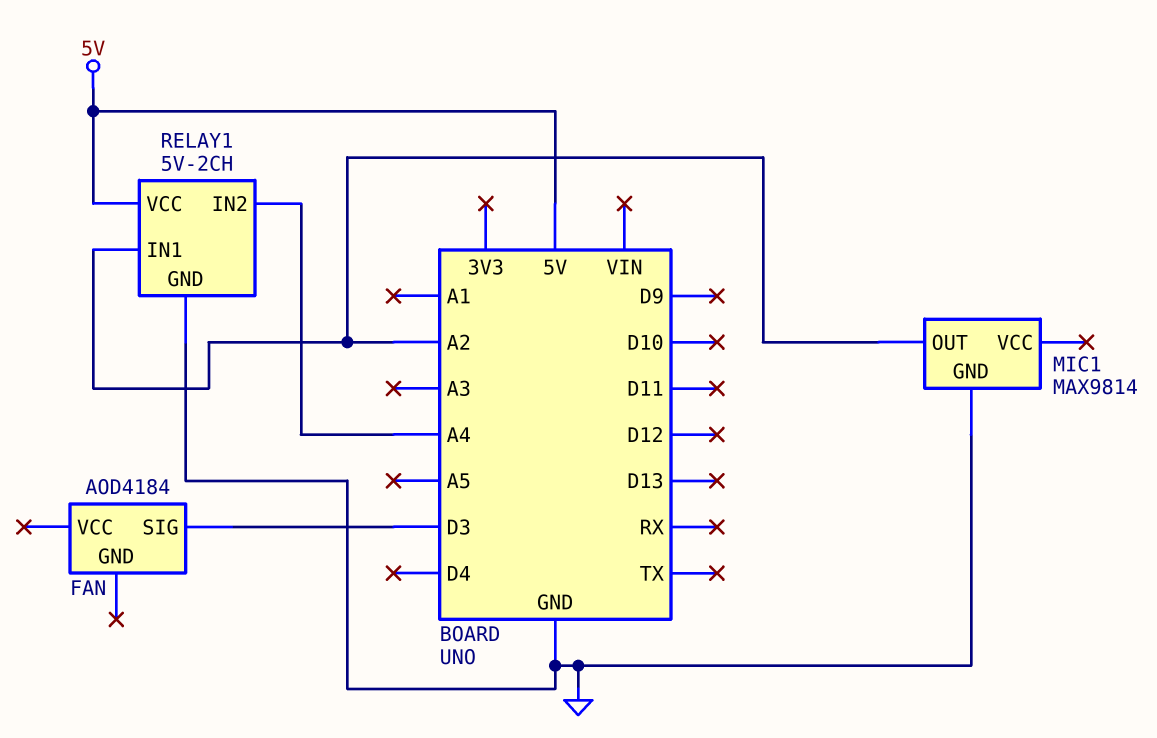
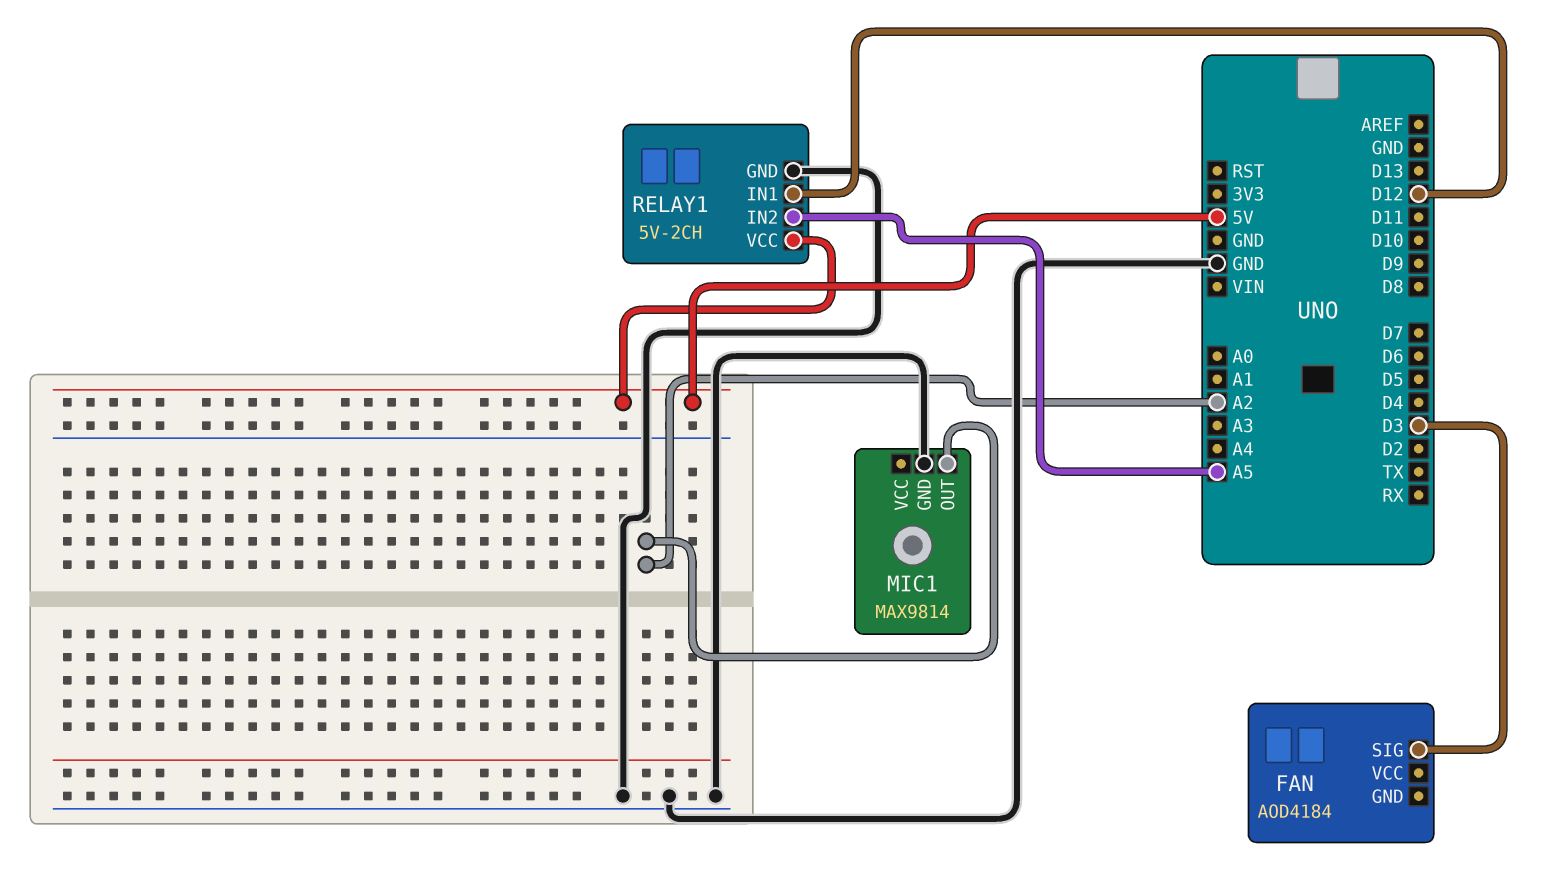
RELAY1 pin IN1: A2 -> D12
RELAY1 pin IN2: A4 -> A5

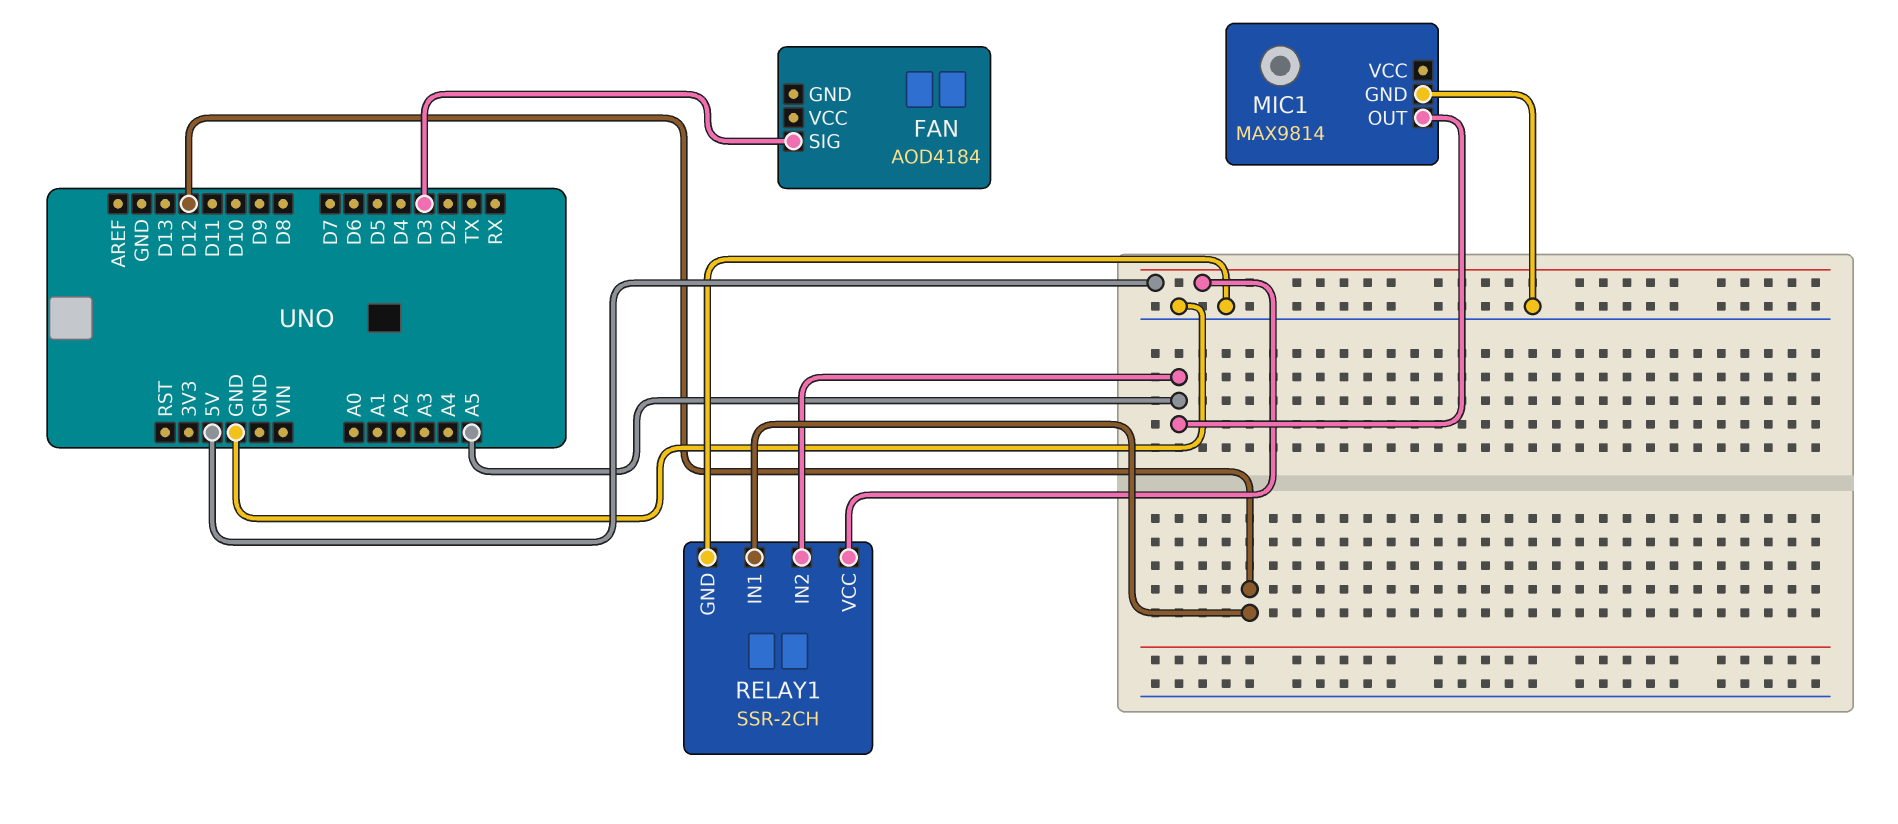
MIC1 pin OUT: A2 -> A5
RELAY1: 5V-2CH -> SSR-2CH

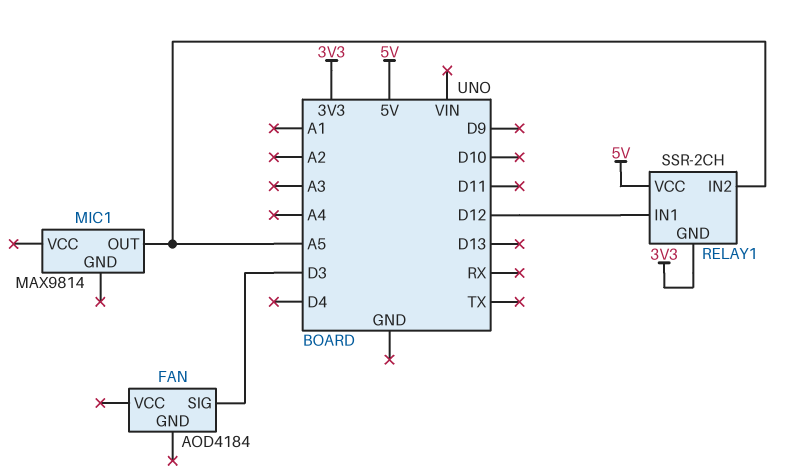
MIC1 pin GND: GND -> none
RELAY1 pin GND: GND -> 3V3

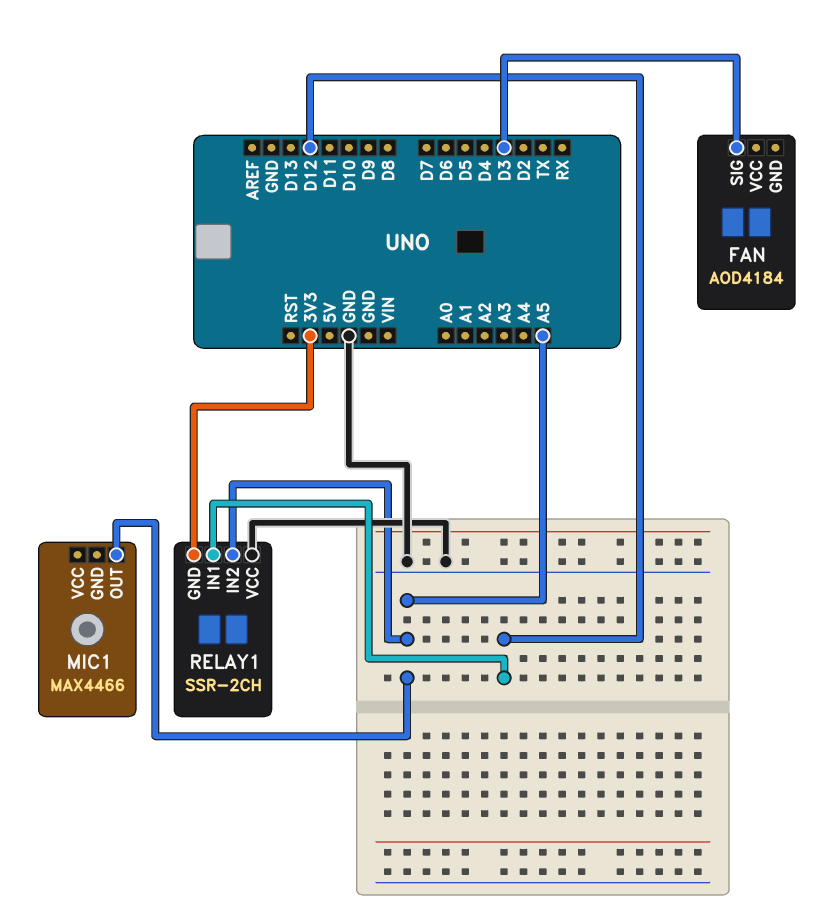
MIC1: MAX9814 -> MAX4466
RELAY1 pin VCC: 5V -> GND

